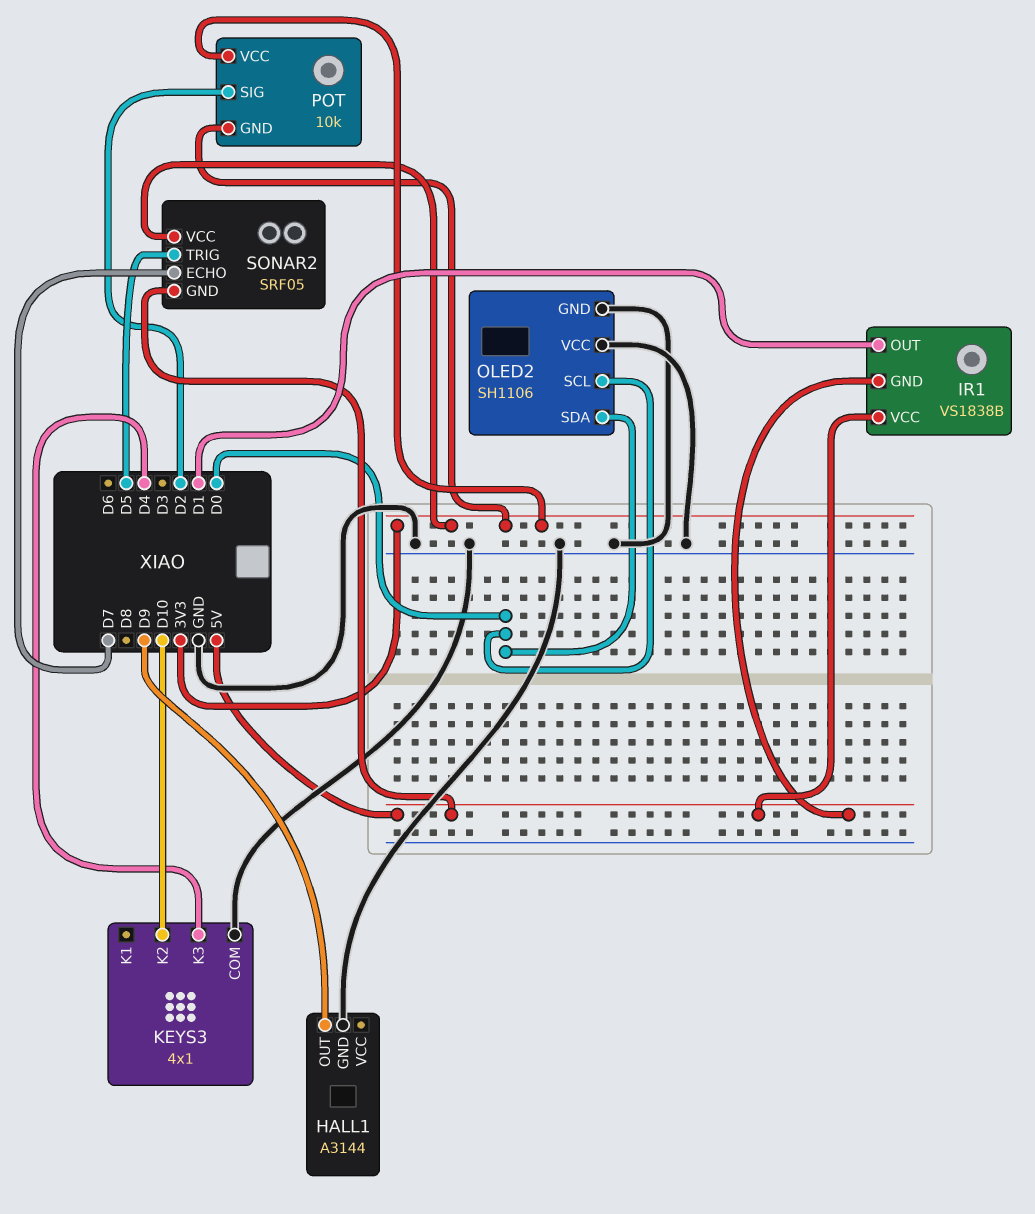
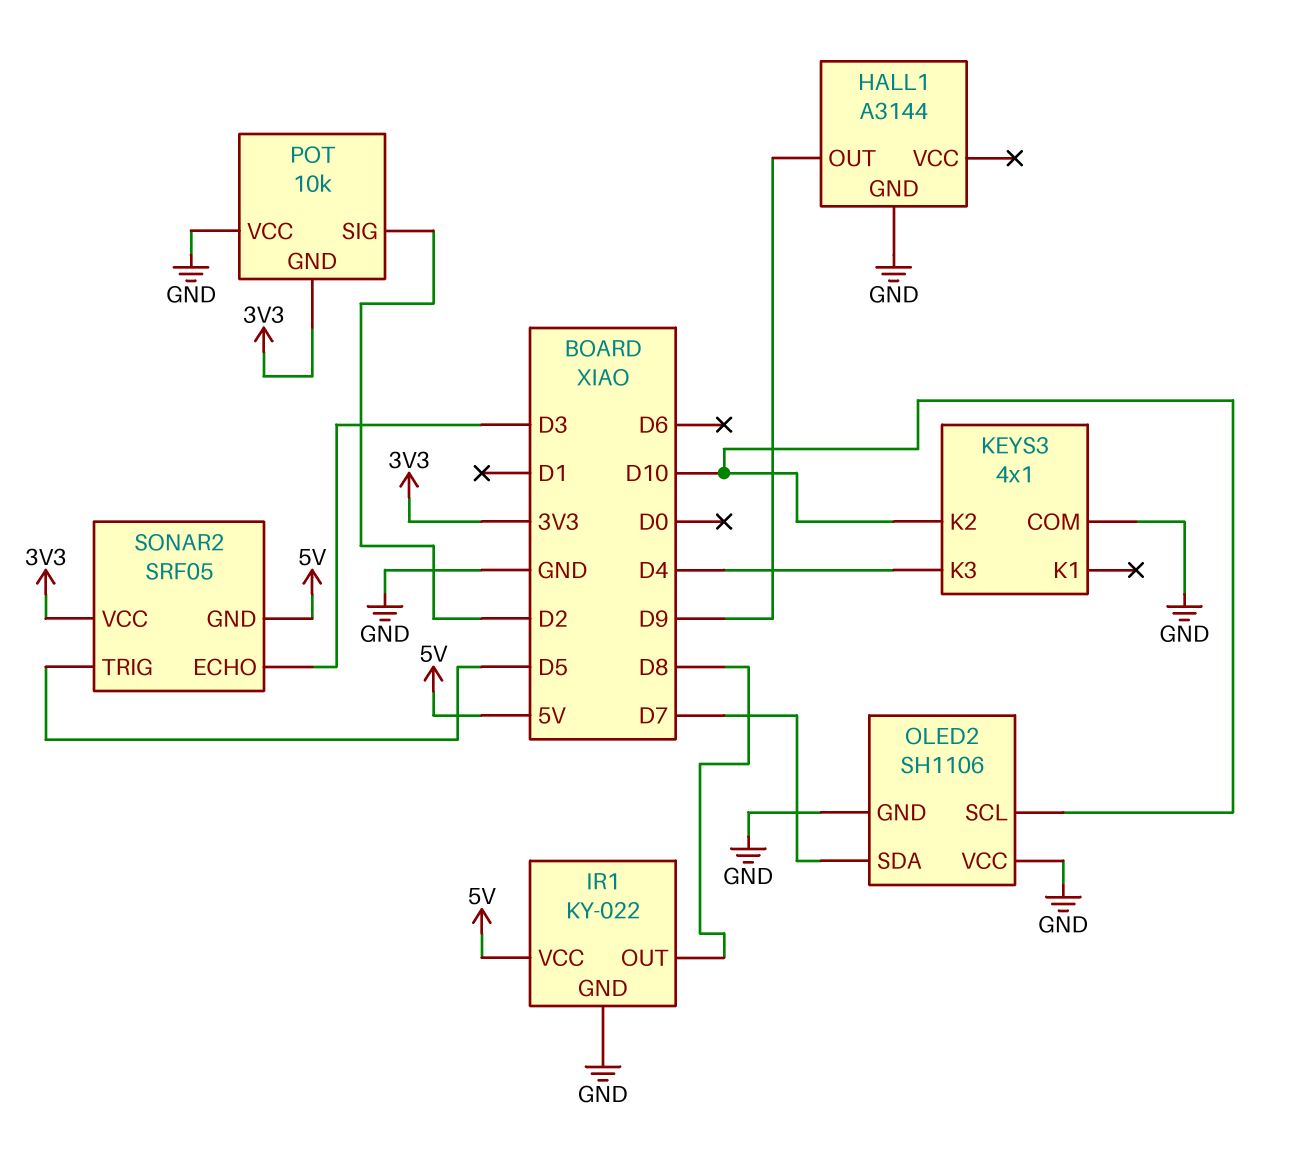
IR1: VS1838B -> KY-022
IR1 pin GND: 5V -> GND
IR1 pin OUT: D1 -> D8
OLED2 pin SCL: D0 -> D10
OLED2 pin SDA: D0 -> D7
POT pin VCC: 3V3 -> GND
SONAR2 pin ECHO: D7 -> D3

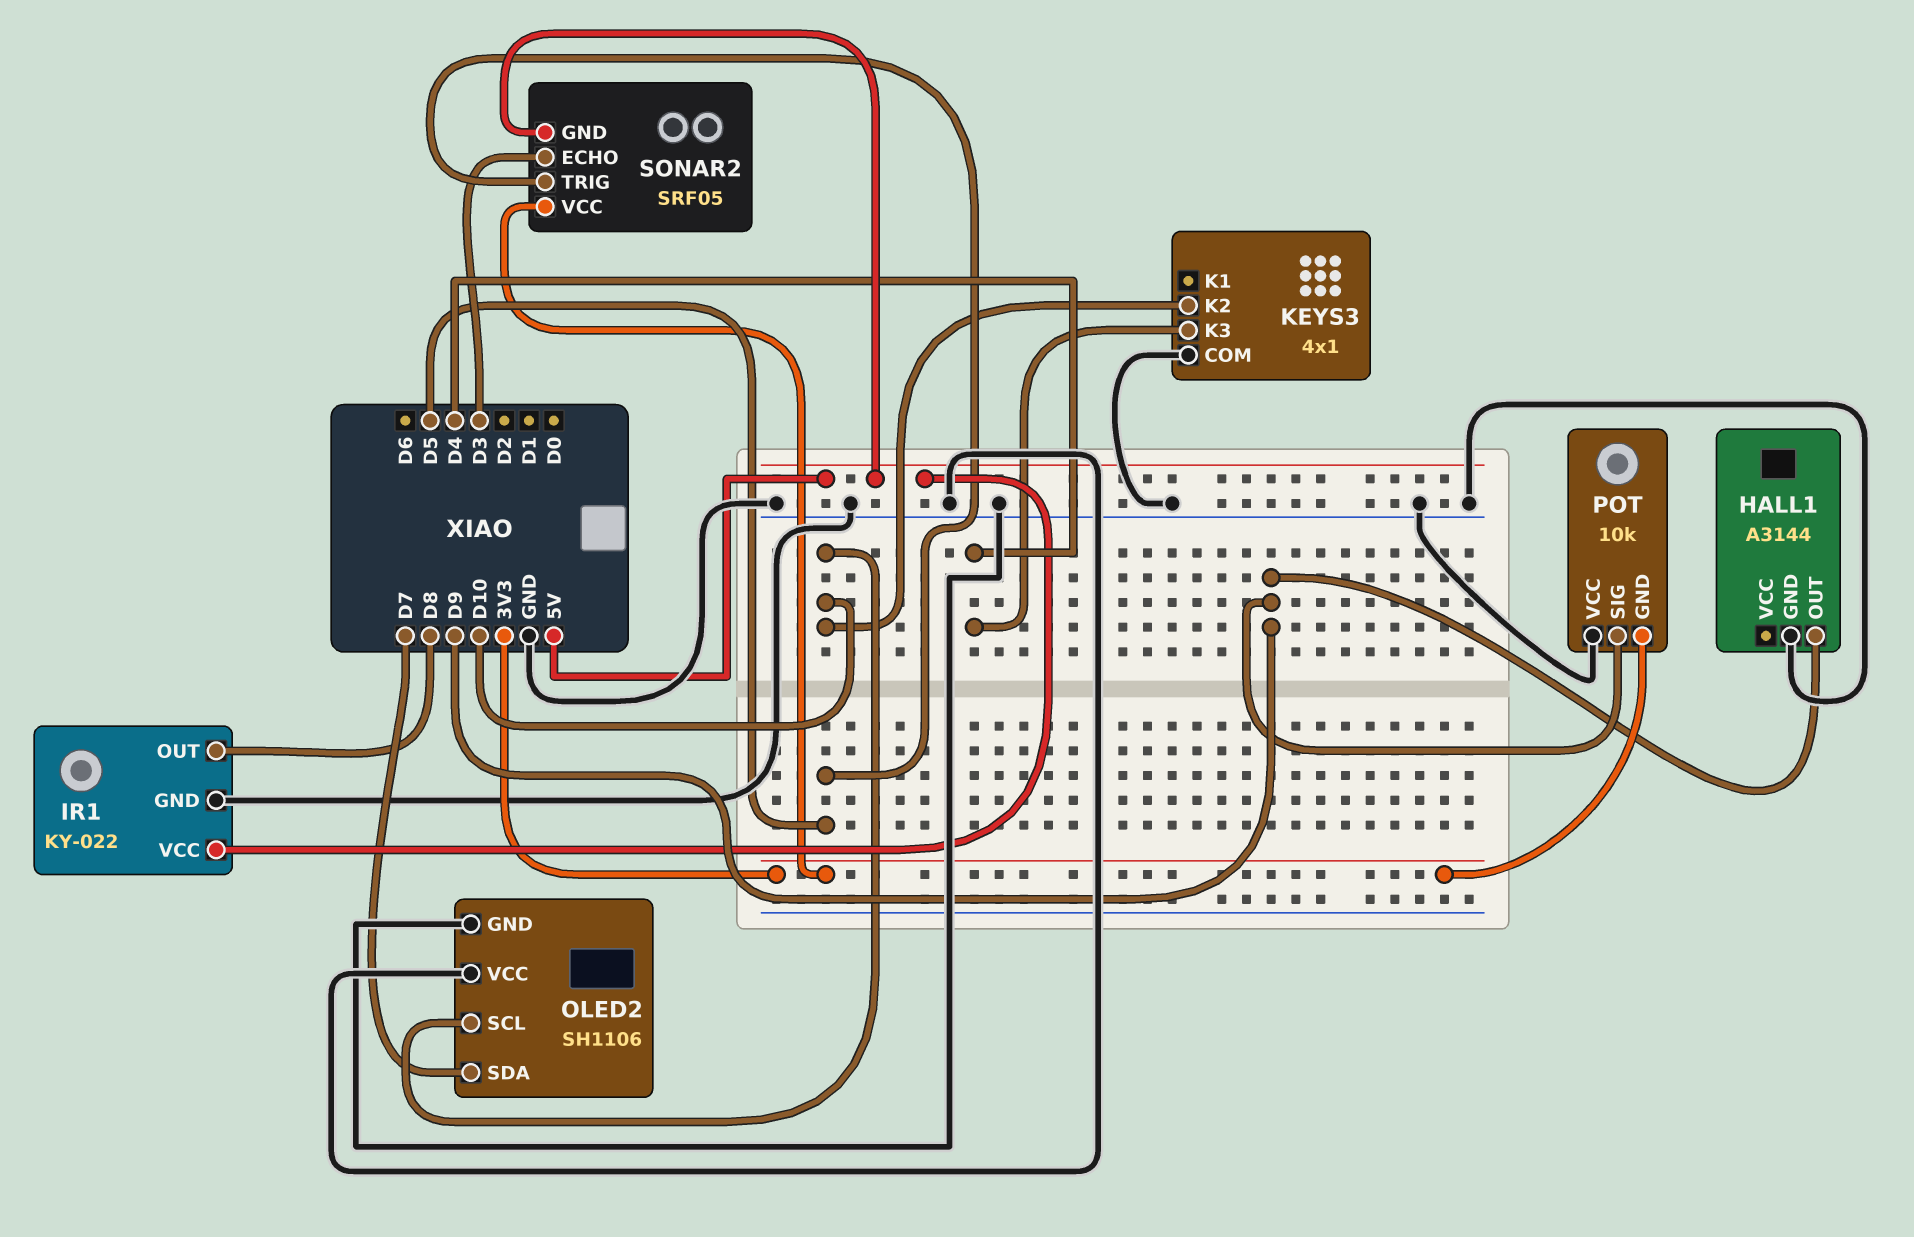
POT pin SIG: D2 -> D9

